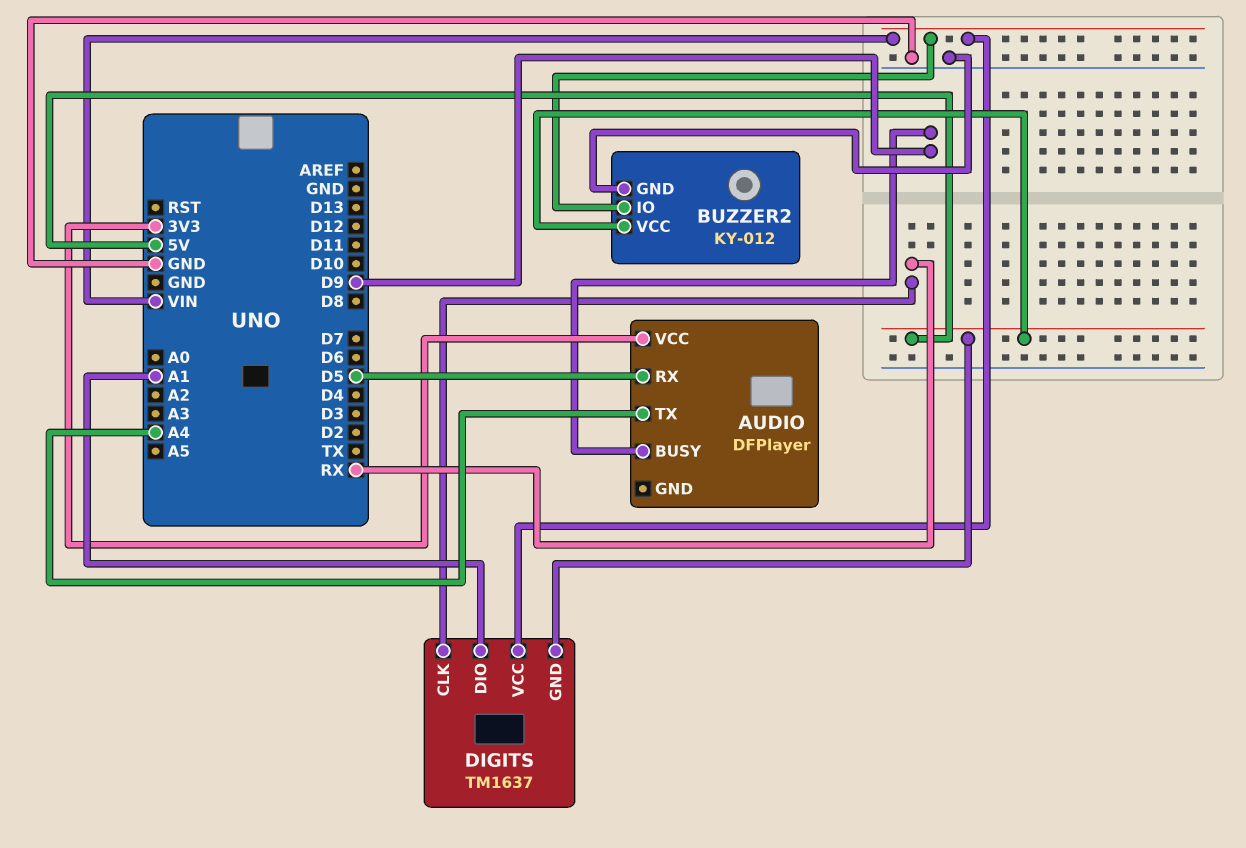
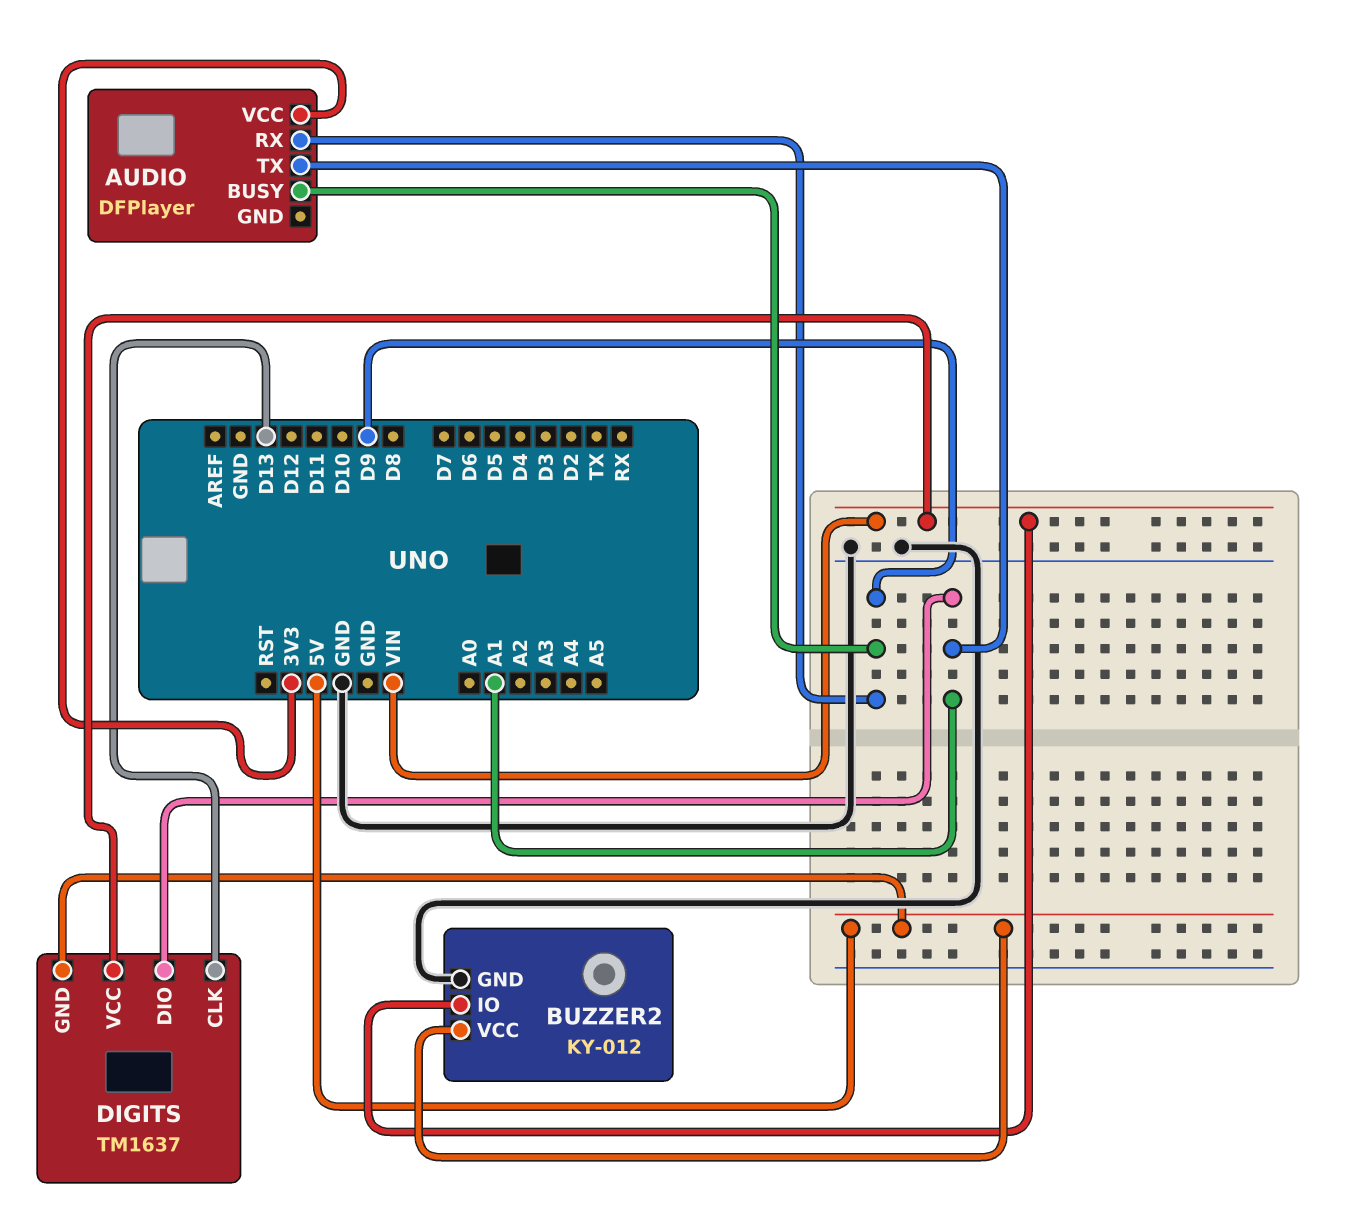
AUDIO pin RX: D5 -> D9
AUDIO pin TX: A4 -> A1
DIGITS pin CLK: RX -> D13

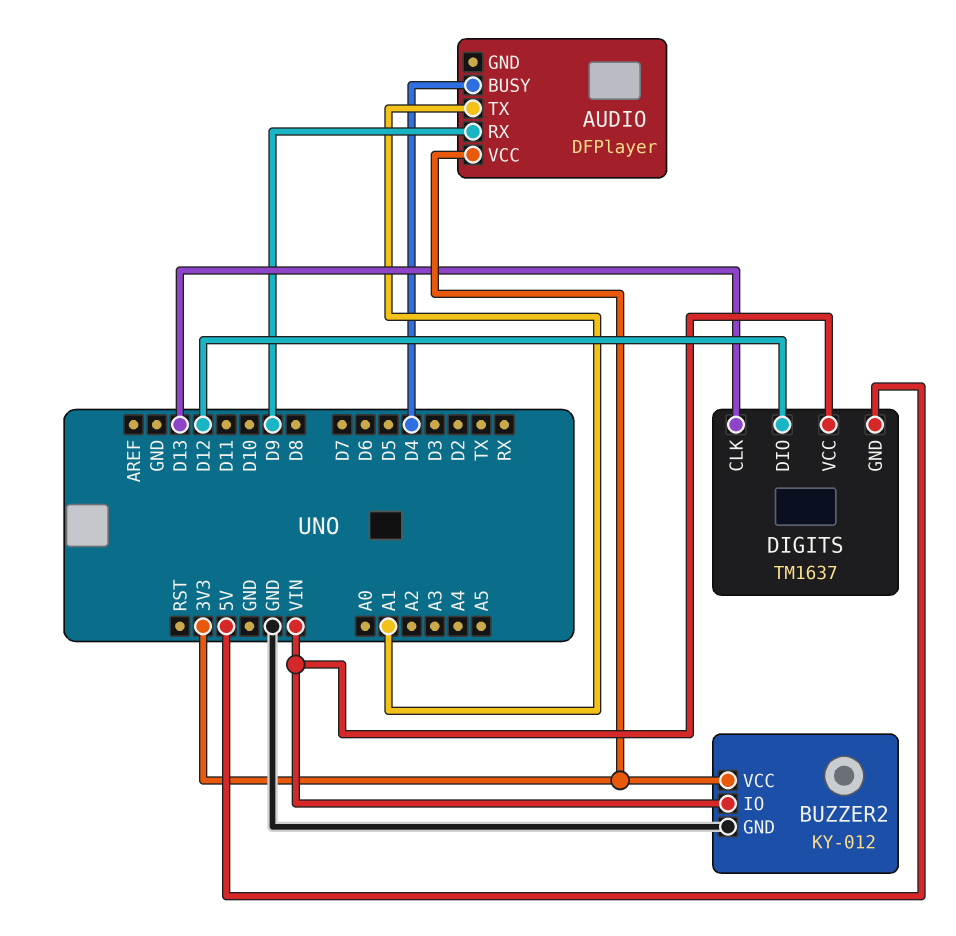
AUDIO pin BUSY: D9 -> D4
BUZZER2 pin VCC: 5V -> 3V3
DIGITS pin DIO: A1 -> D12

